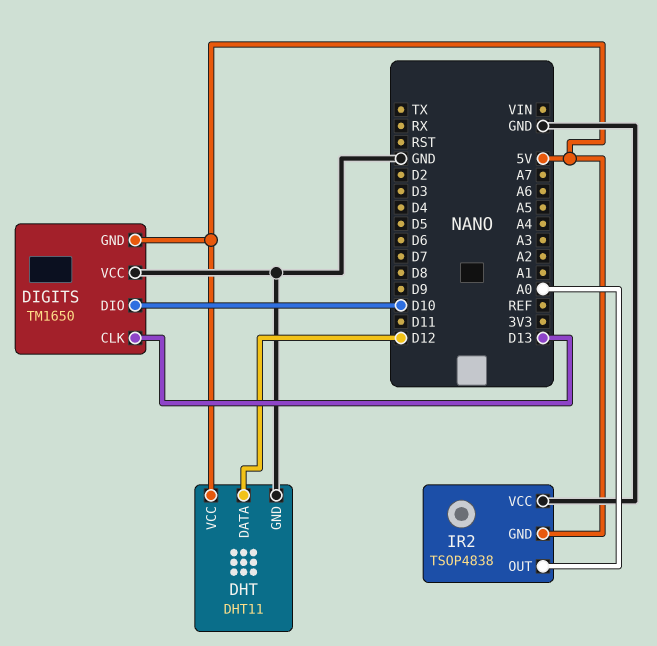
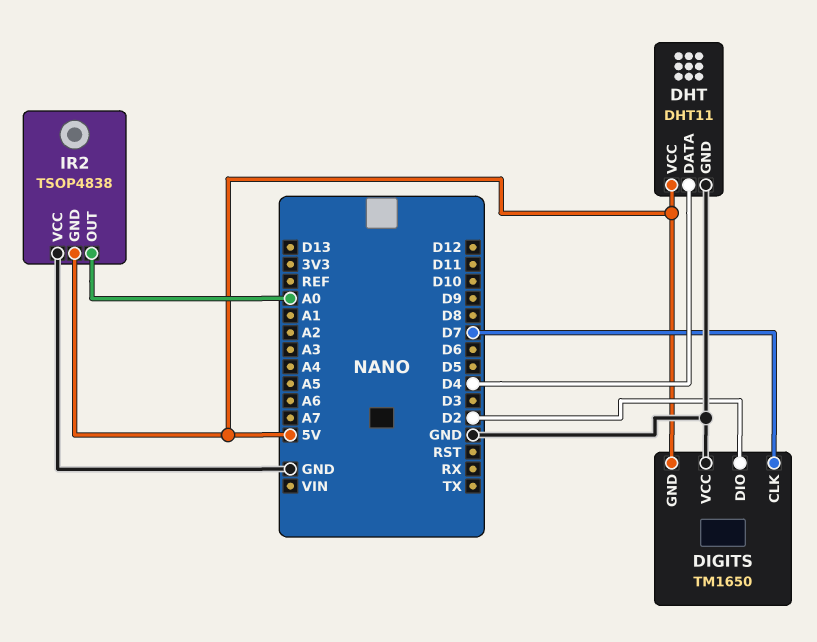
DHT pin DATA: D12 -> D4
DIGITS pin CLK: D13 -> D7
DIGITS pin DIO: D10 -> D2

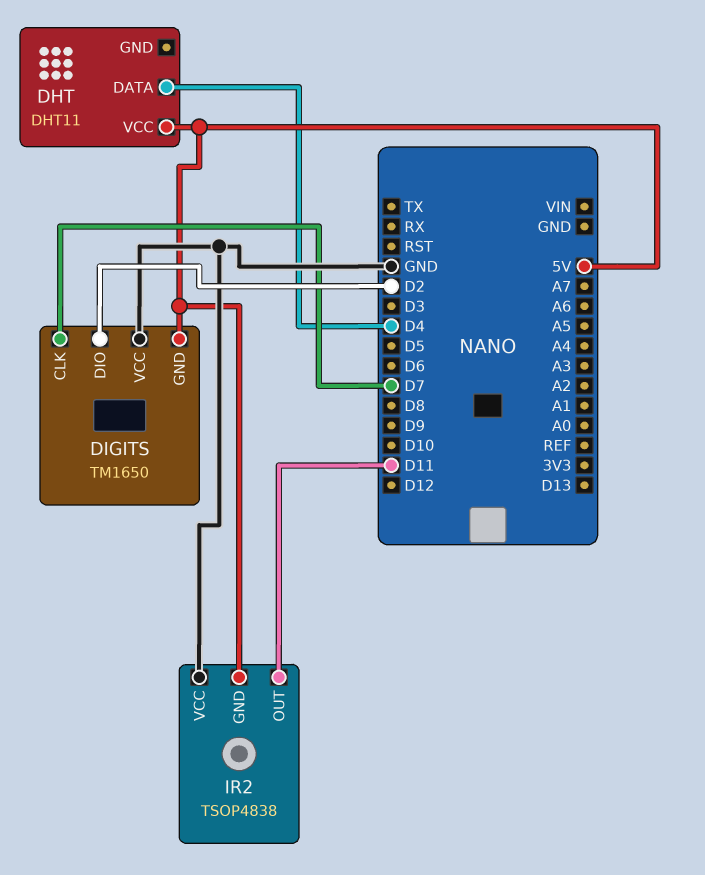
DHT pin GND: GND -> none
IR2 pin OUT: A0 -> D11

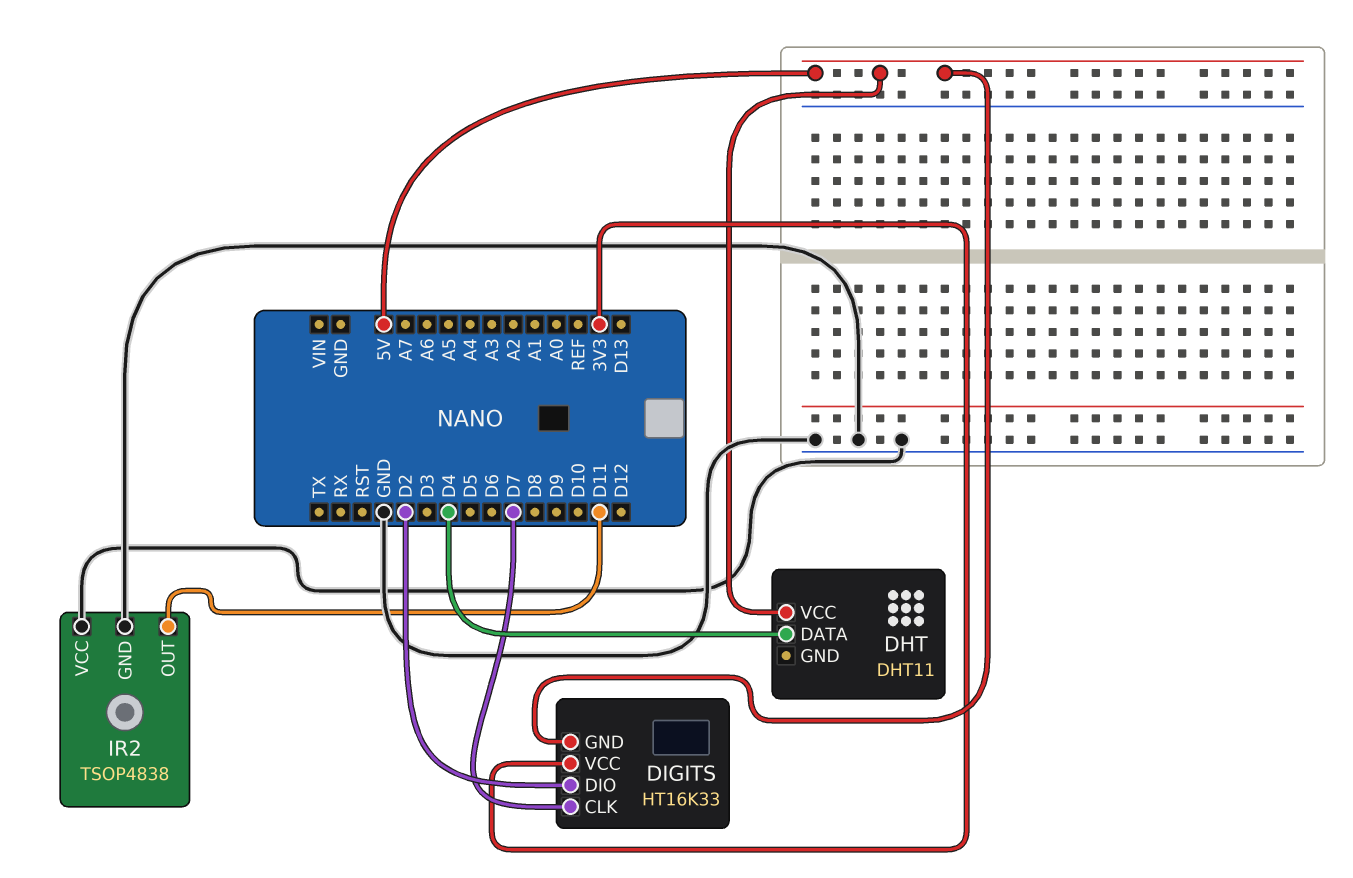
DIGITS: TM1650 -> HT16K33
DIGITS pin VCC: GND -> 3V3
IR2 pin GND: 5V -> GND

